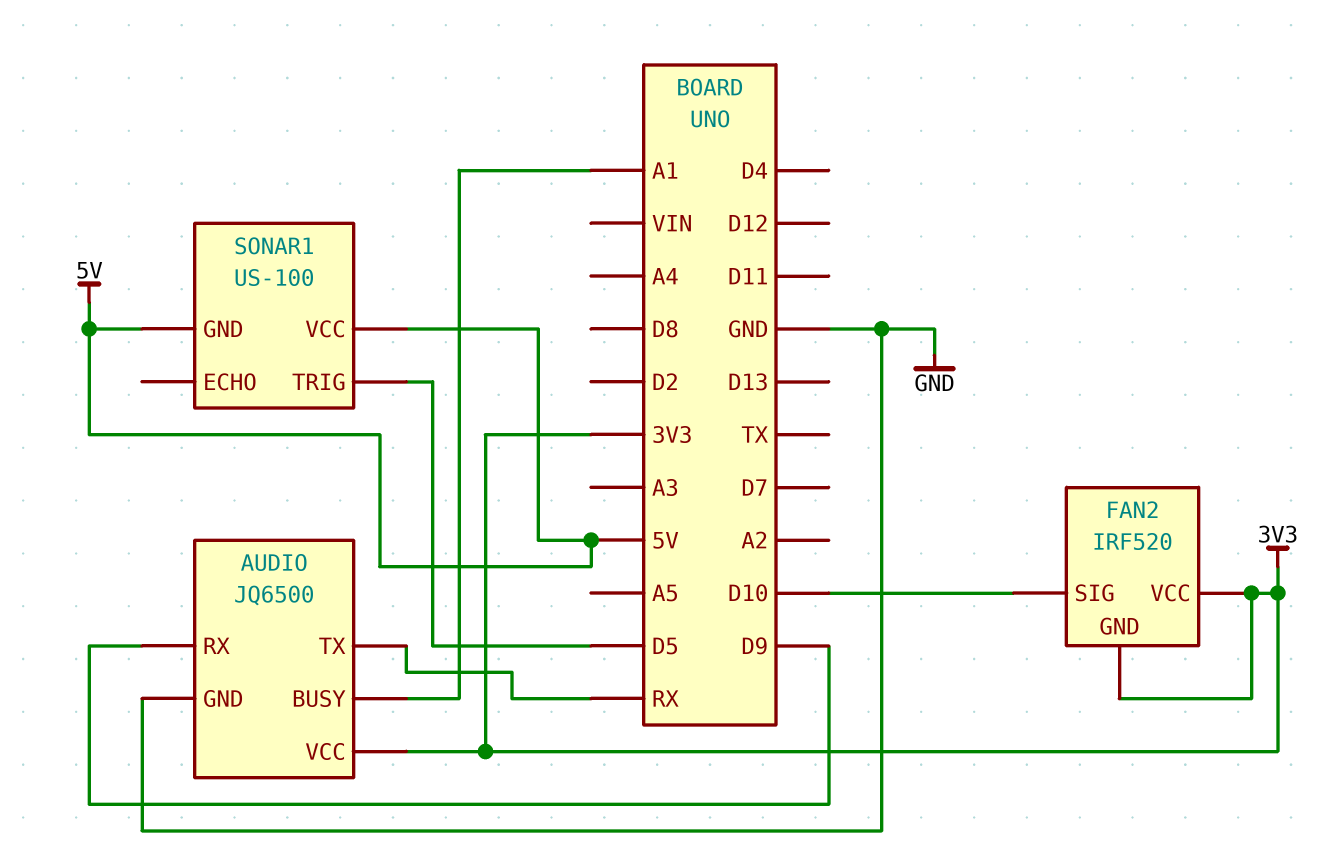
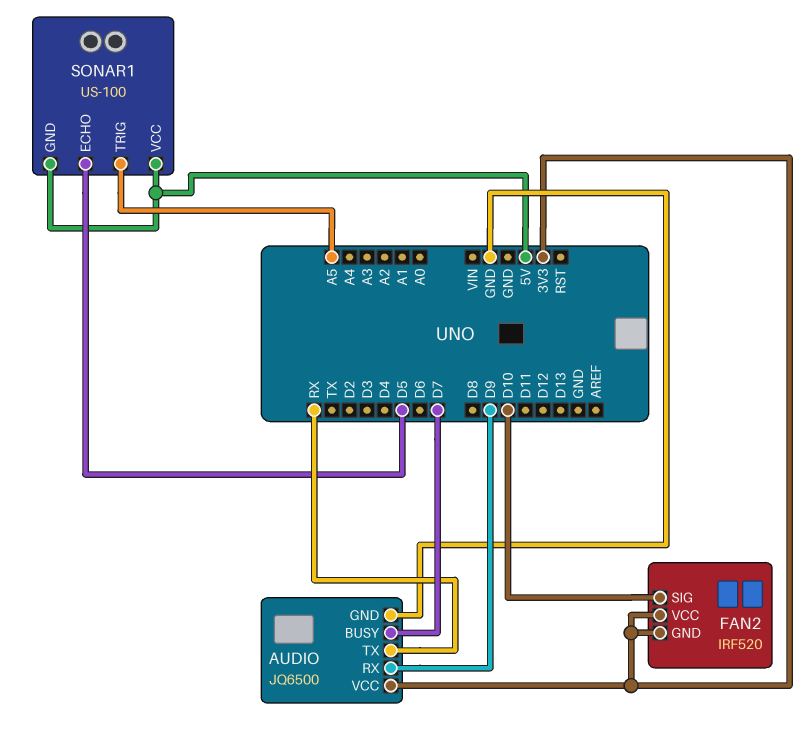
AUDIO pin BUSY: A1 -> D7
SONAR1 pin ECHO: none -> D5
SONAR1 pin TRIG: D5 -> A5

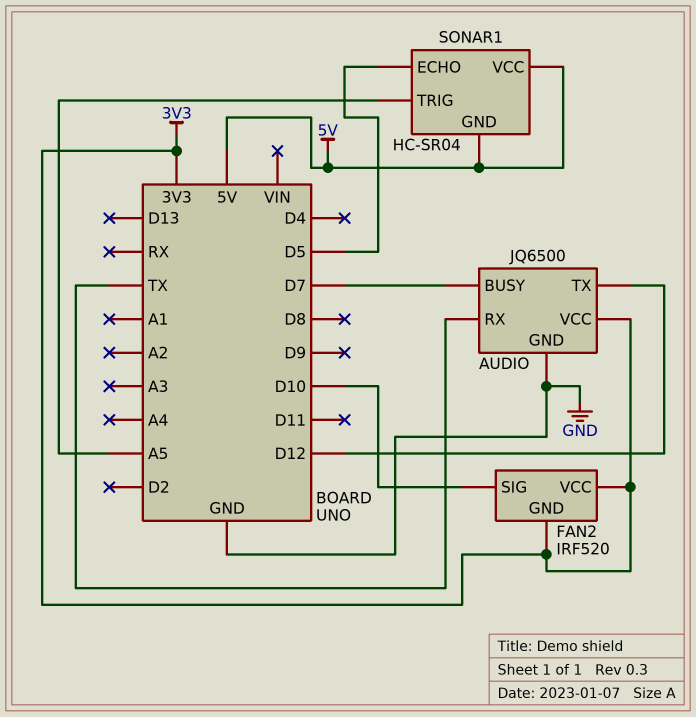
AUDIO pin RX: D9 -> TX
AUDIO pin TX: RX -> D12
SONAR1: US-100 -> HC-SR04

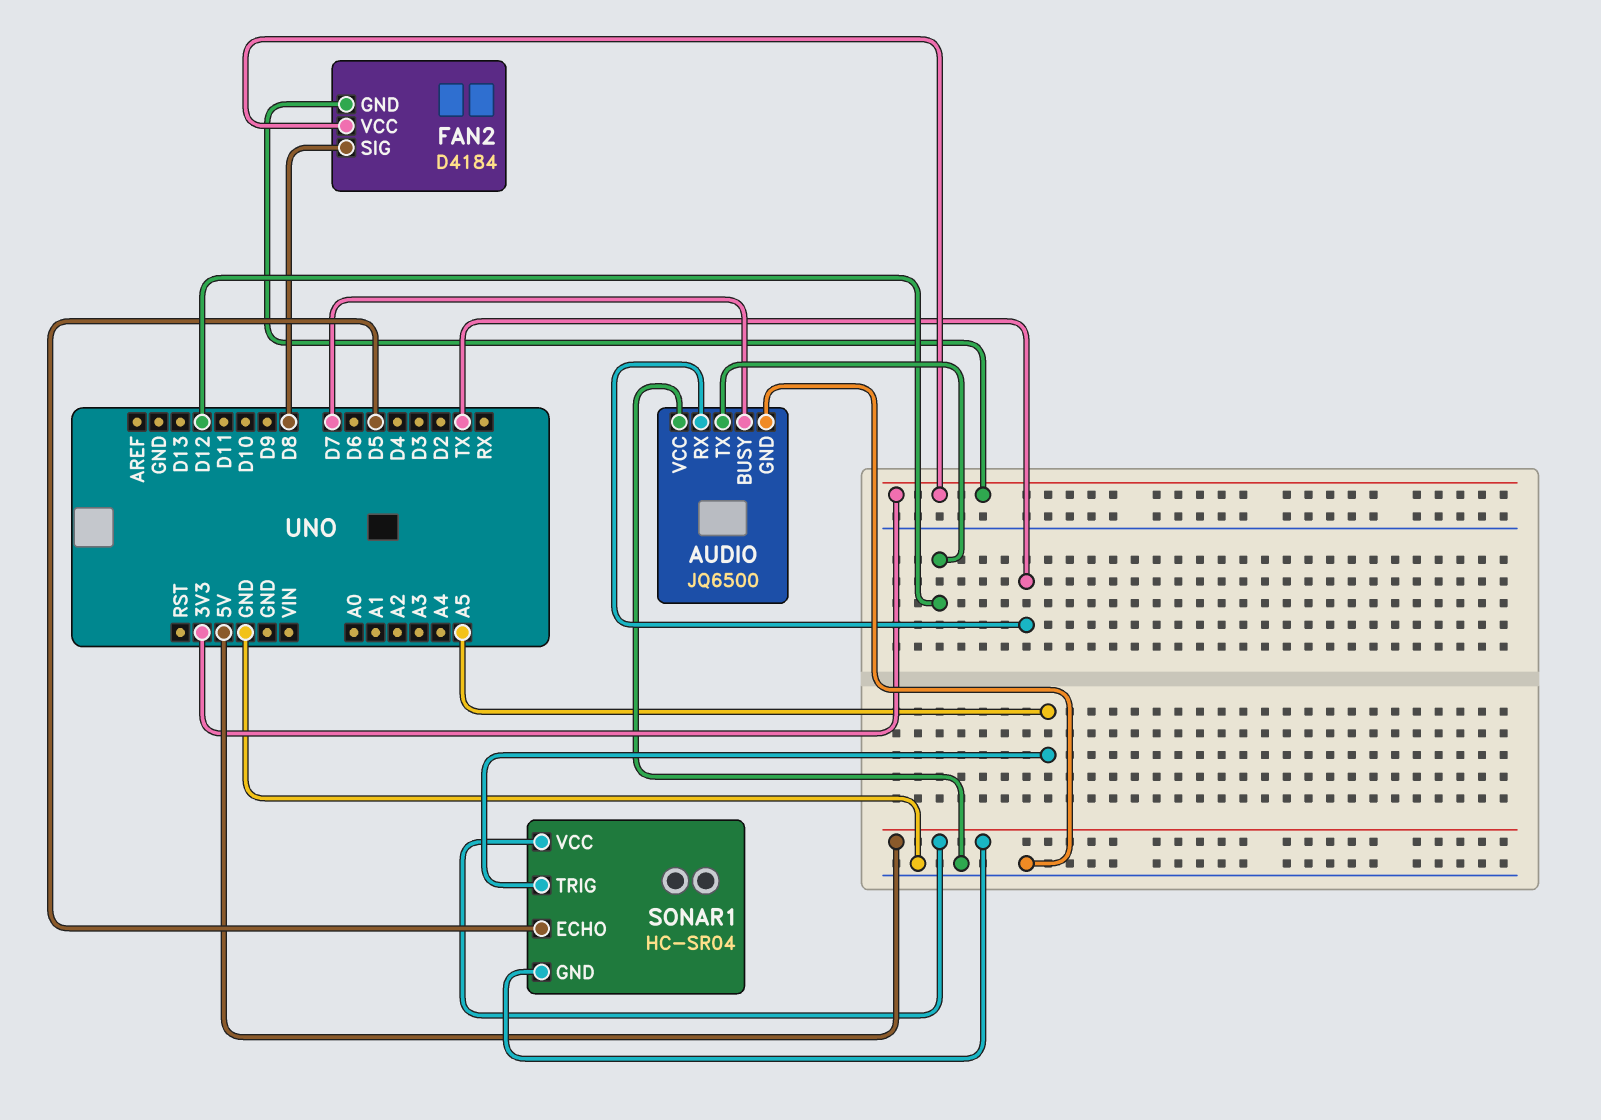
AUDIO pin VCC: 3V3 -> GND
FAN2: IRF520 -> D4184
FAN2 pin SIG: D10 -> D8

